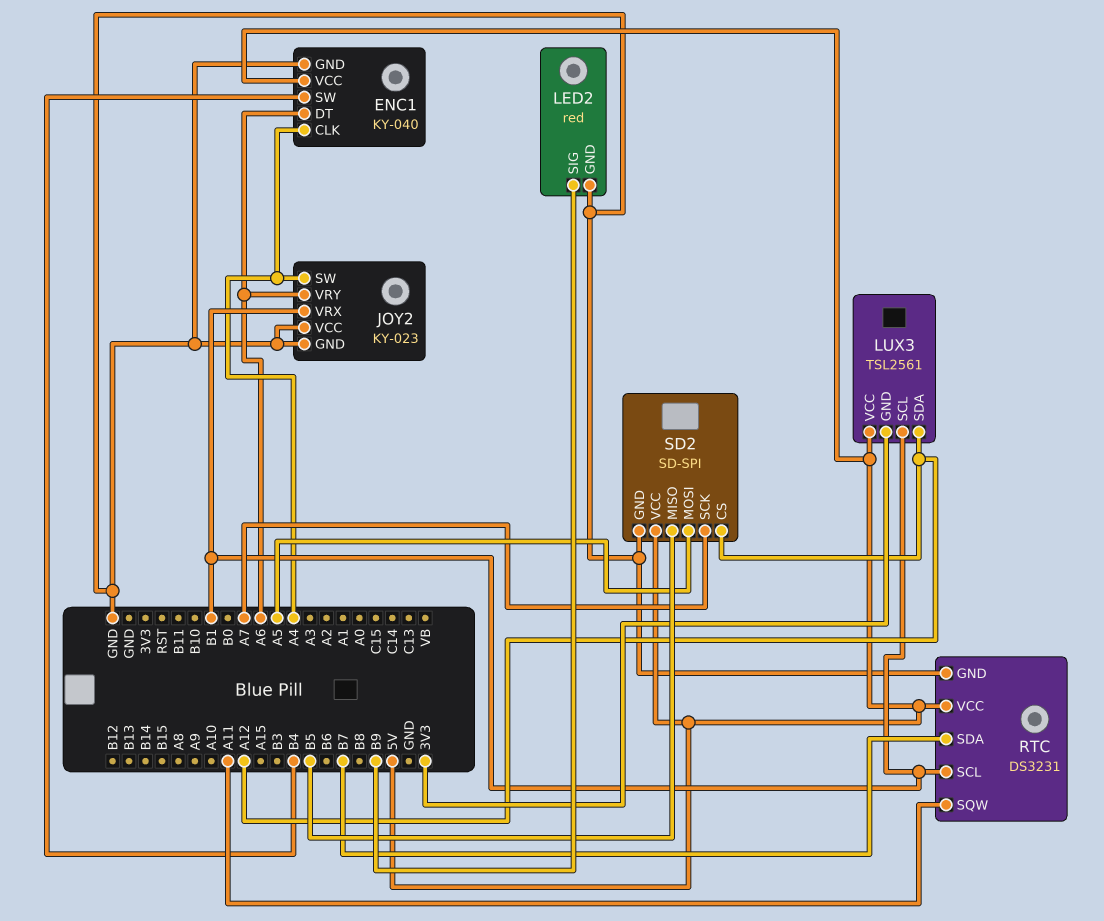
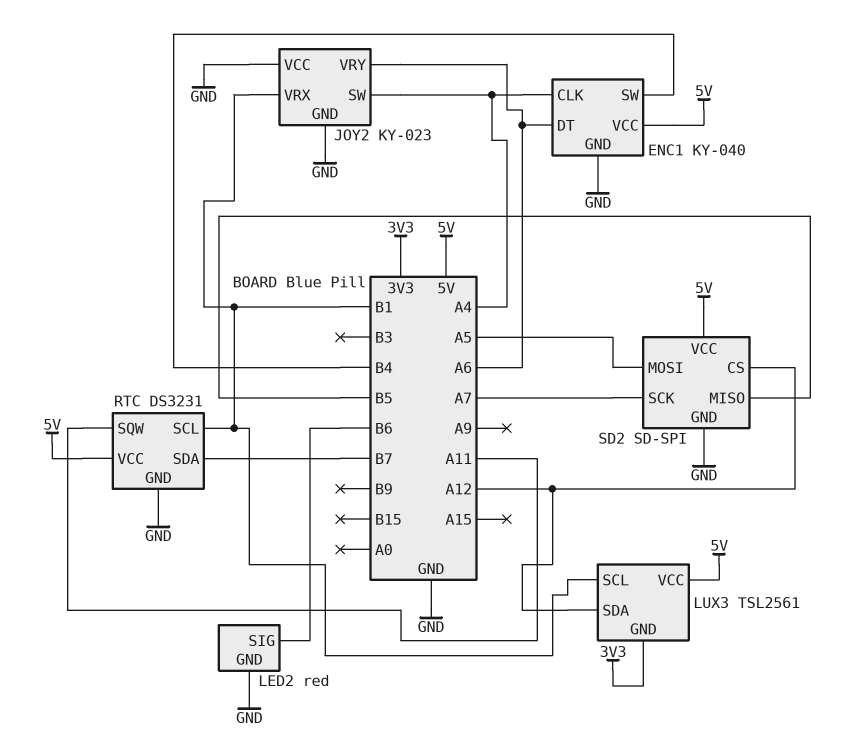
LED2 pin SIG: B9 -> B6

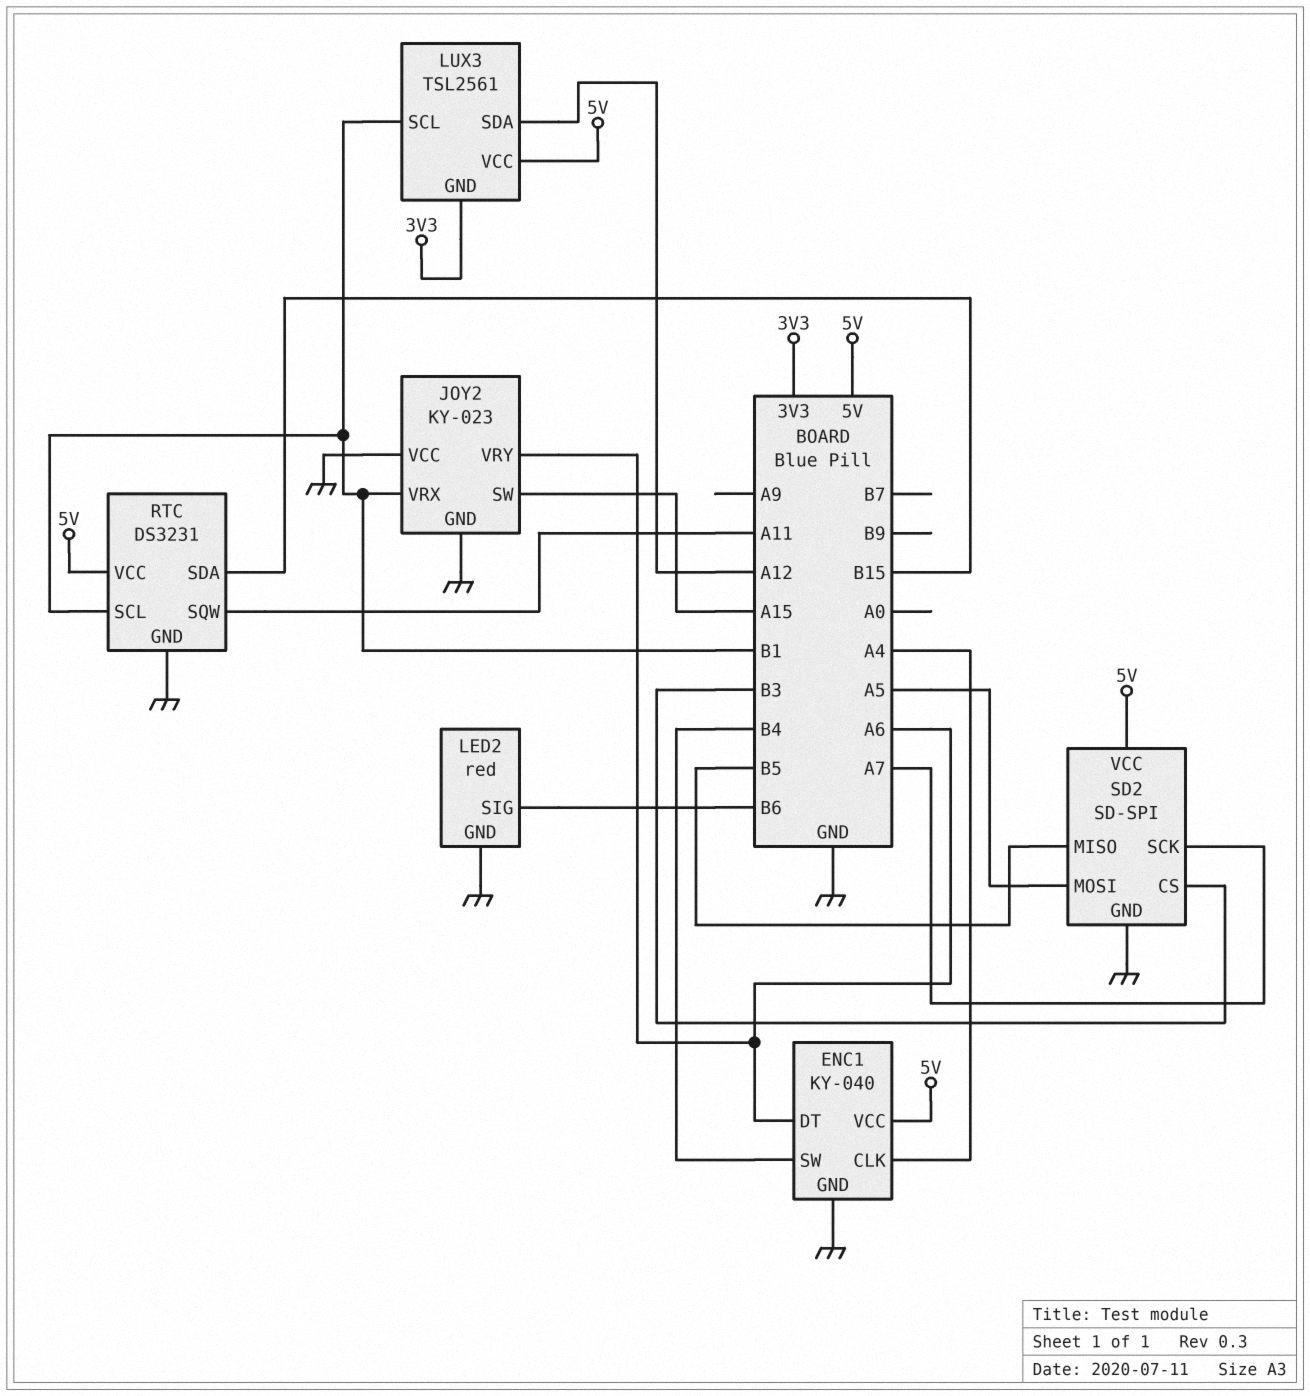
JOY2 pin SW: A4 -> A15
RTC pin SDA: B7 -> B15
SD2 pin CS: A12 -> B3

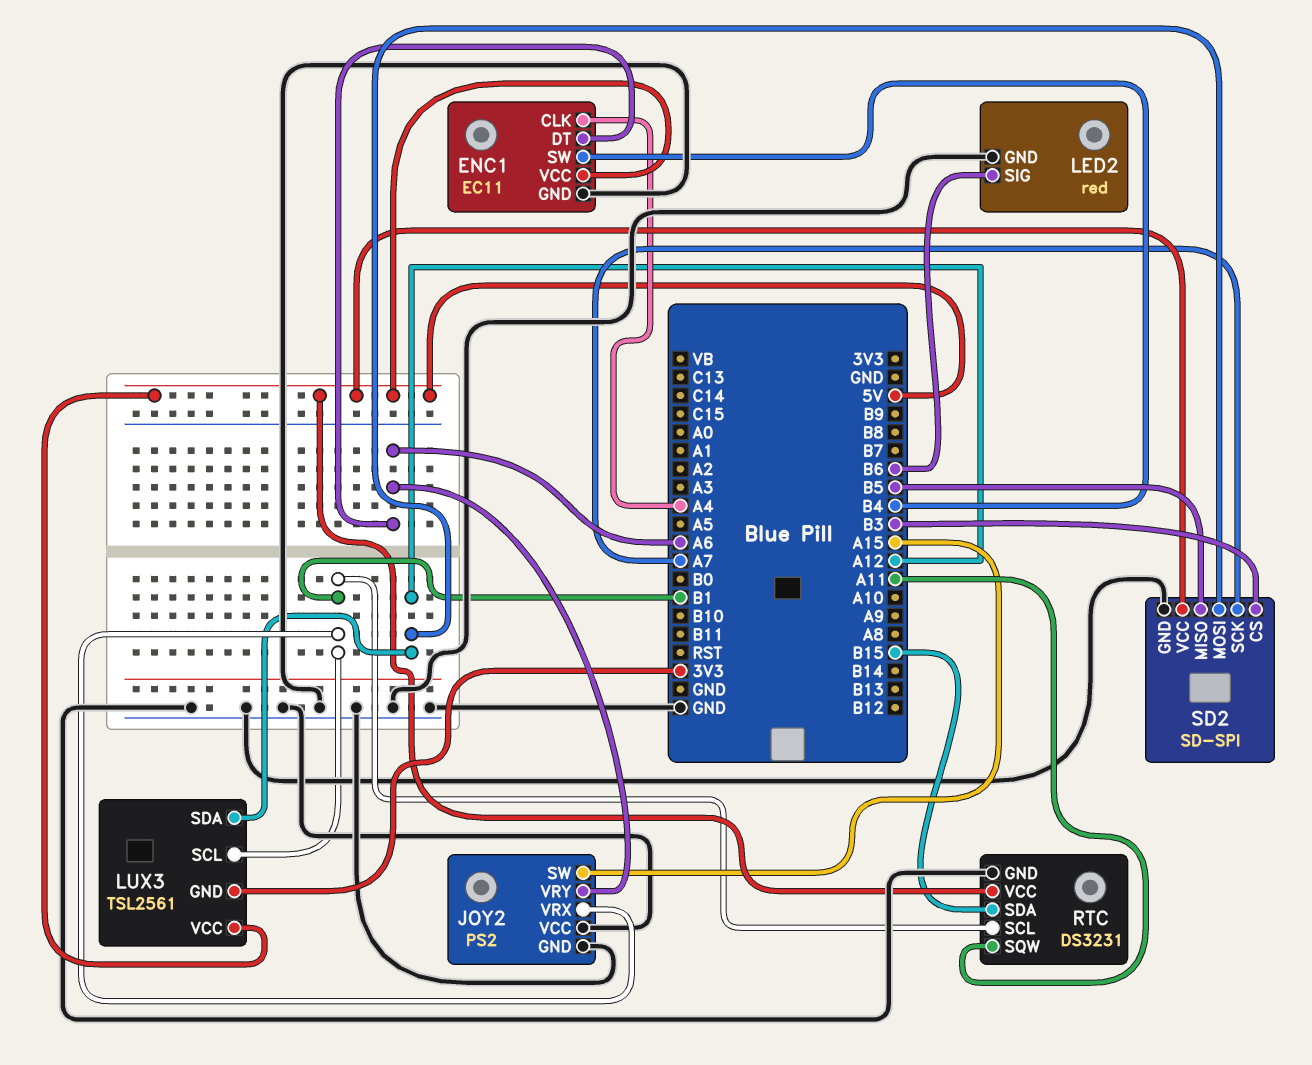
ENC1: KY-040 -> EC11
JOY2: KY-023 -> PS2
SD2 pin MOSI: A5 -> A12

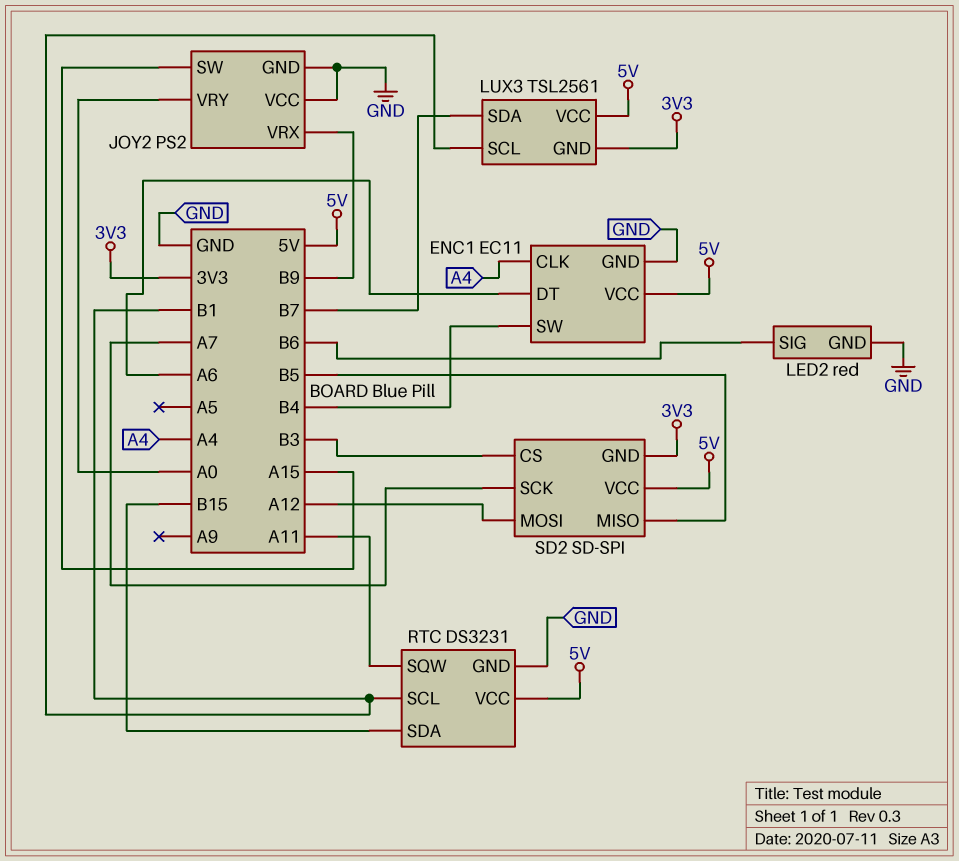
JOY2 pin VRX: B1 -> B9
JOY2 pin VRY: A6 -> A0
LUX3 pin SDA: A12 -> B7
SD2 pin GND: GND -> 3V3

